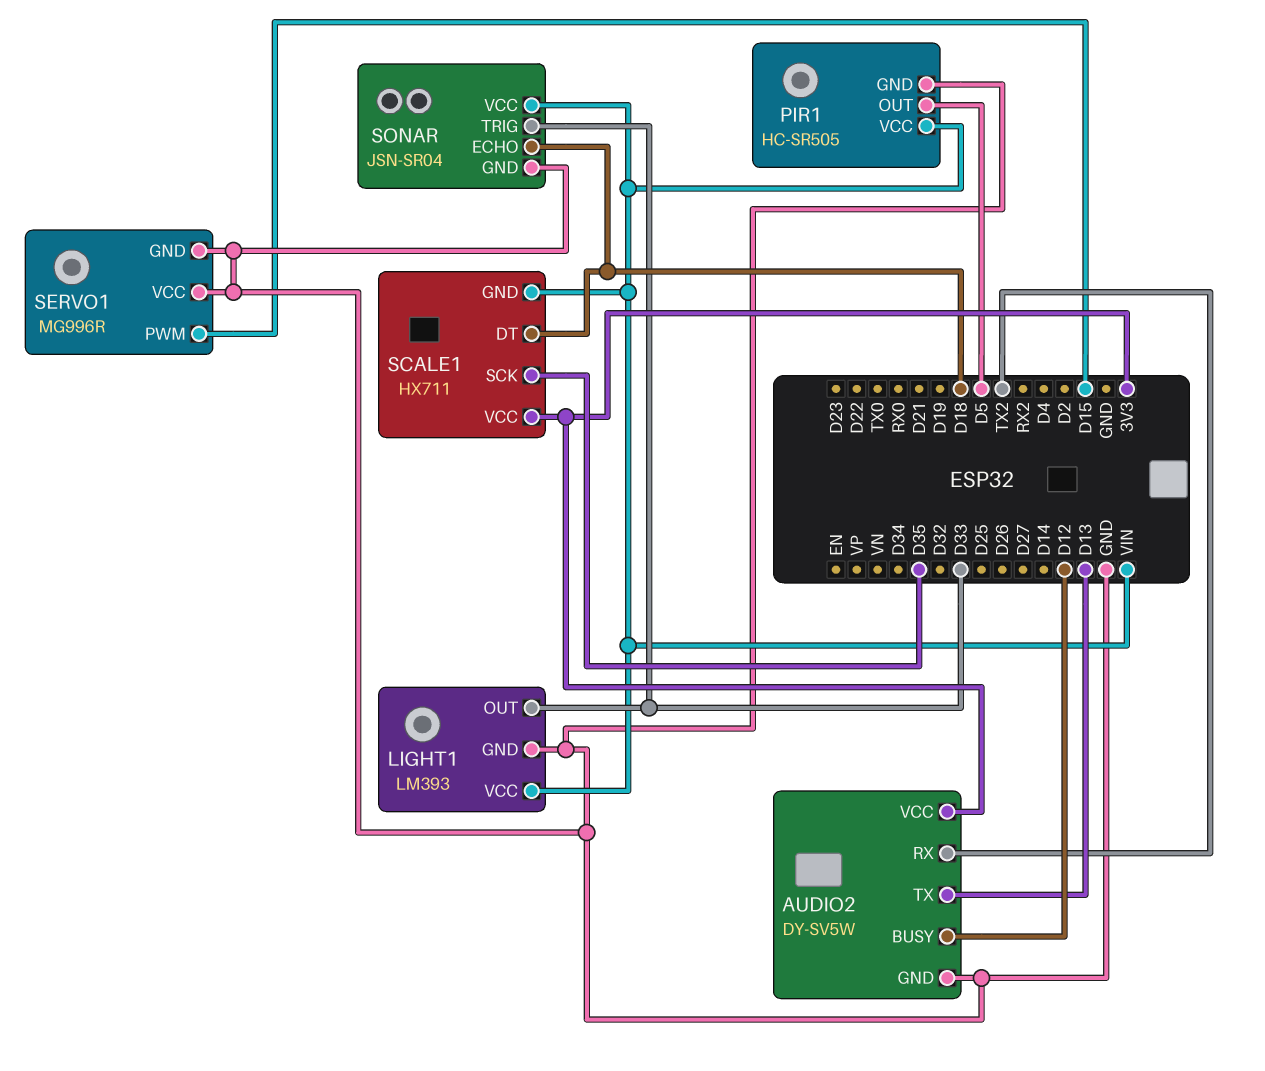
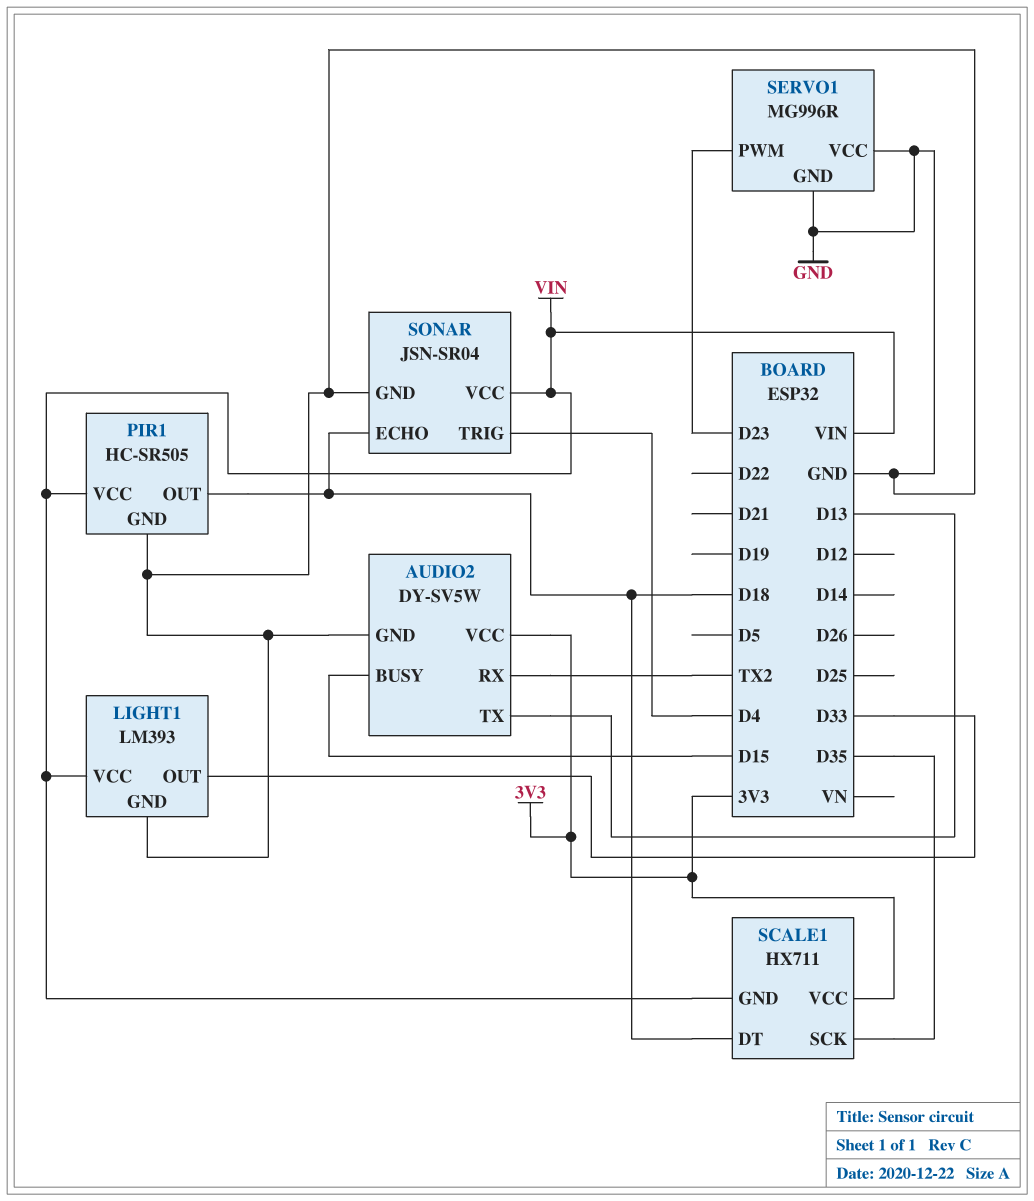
AUDIO2 pin BUSY: D12 -> D15
PIR1 pin OUT: D5 -> D18
SERVO1 pin PWM: D15 -> D23
SONAR pin TRIG: D33 -> D4

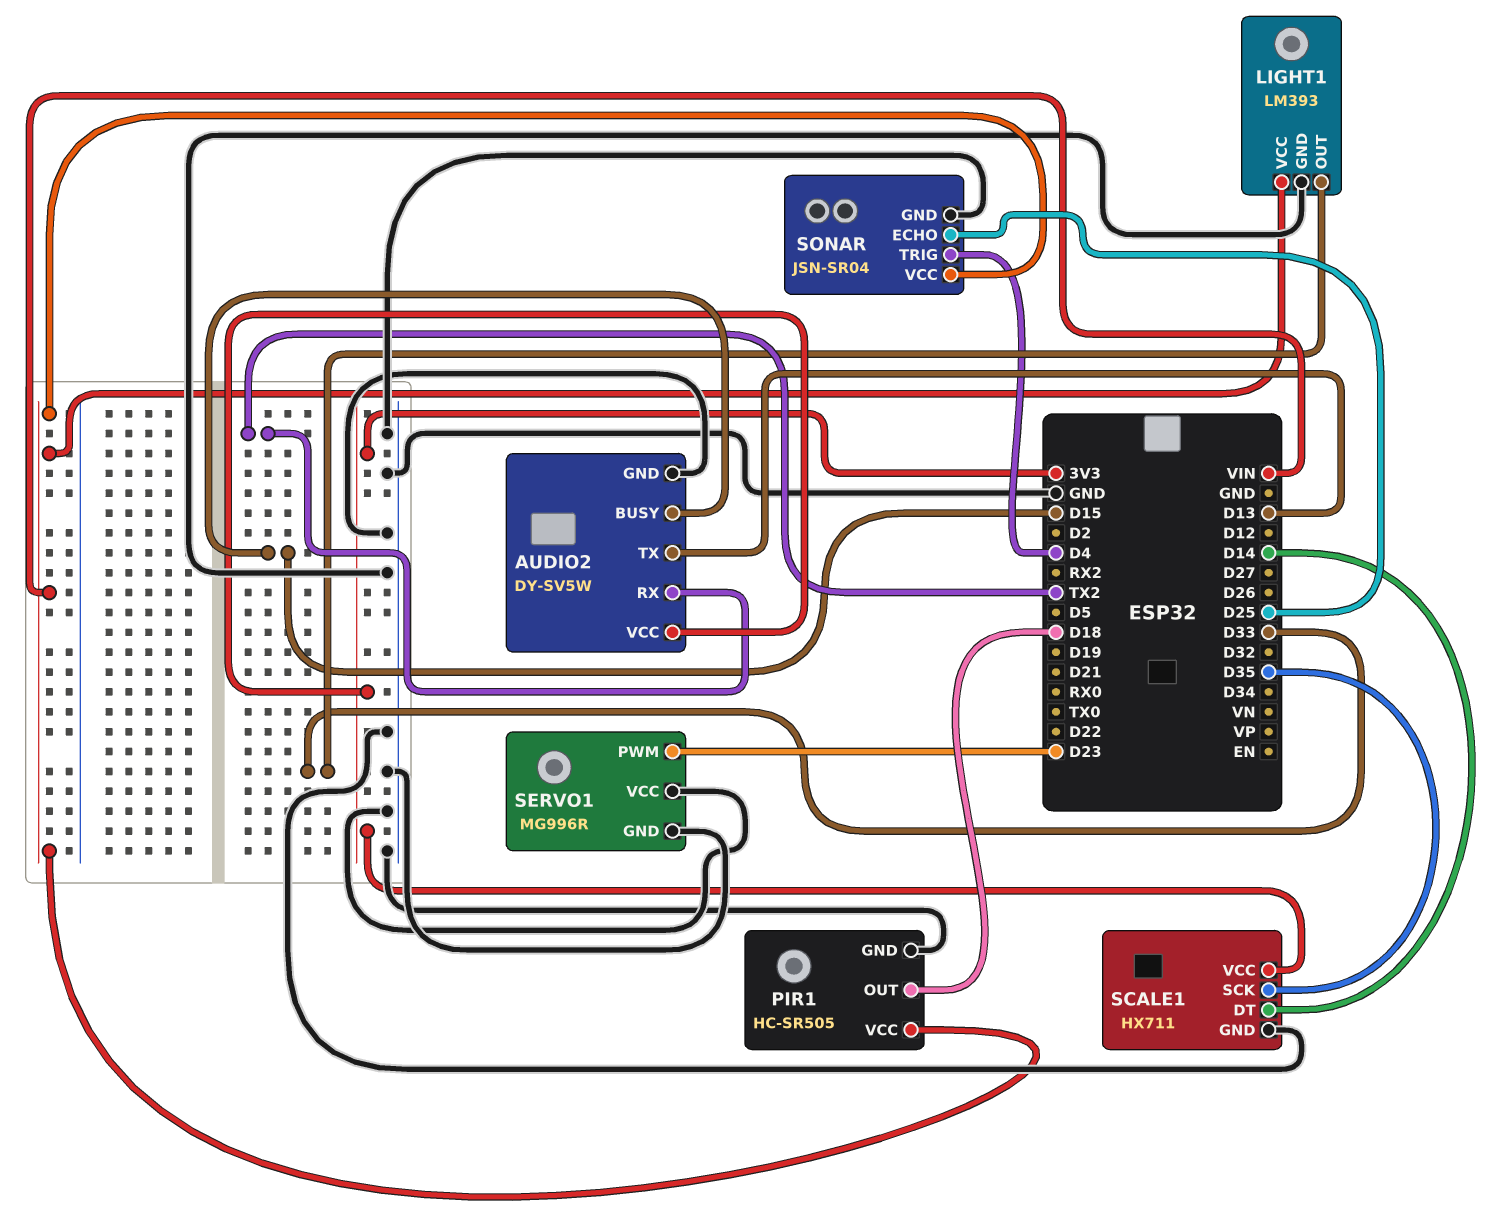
SCALE1 pin DT: D18 -> D14
SCALE1 pin GND: VIN -> GND
SONAR pin ECHO: D18 -> D25

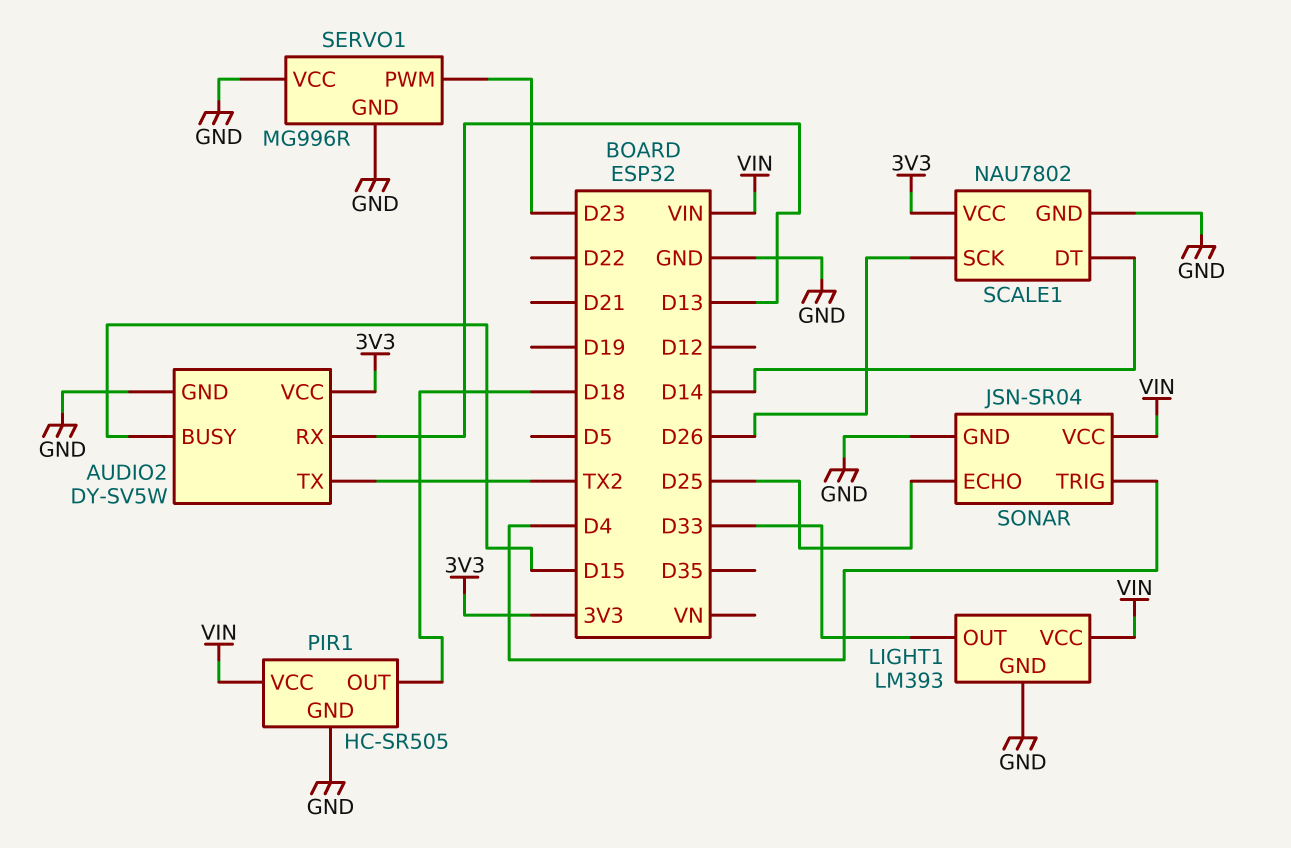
AUDIO2 pin RX: TX2 -> D13
AUDIO2 pin TX: D13 -> TX2
SCALE1: HX711 -> NAU7802
SCALE1 pin SCK: D35 -> D26

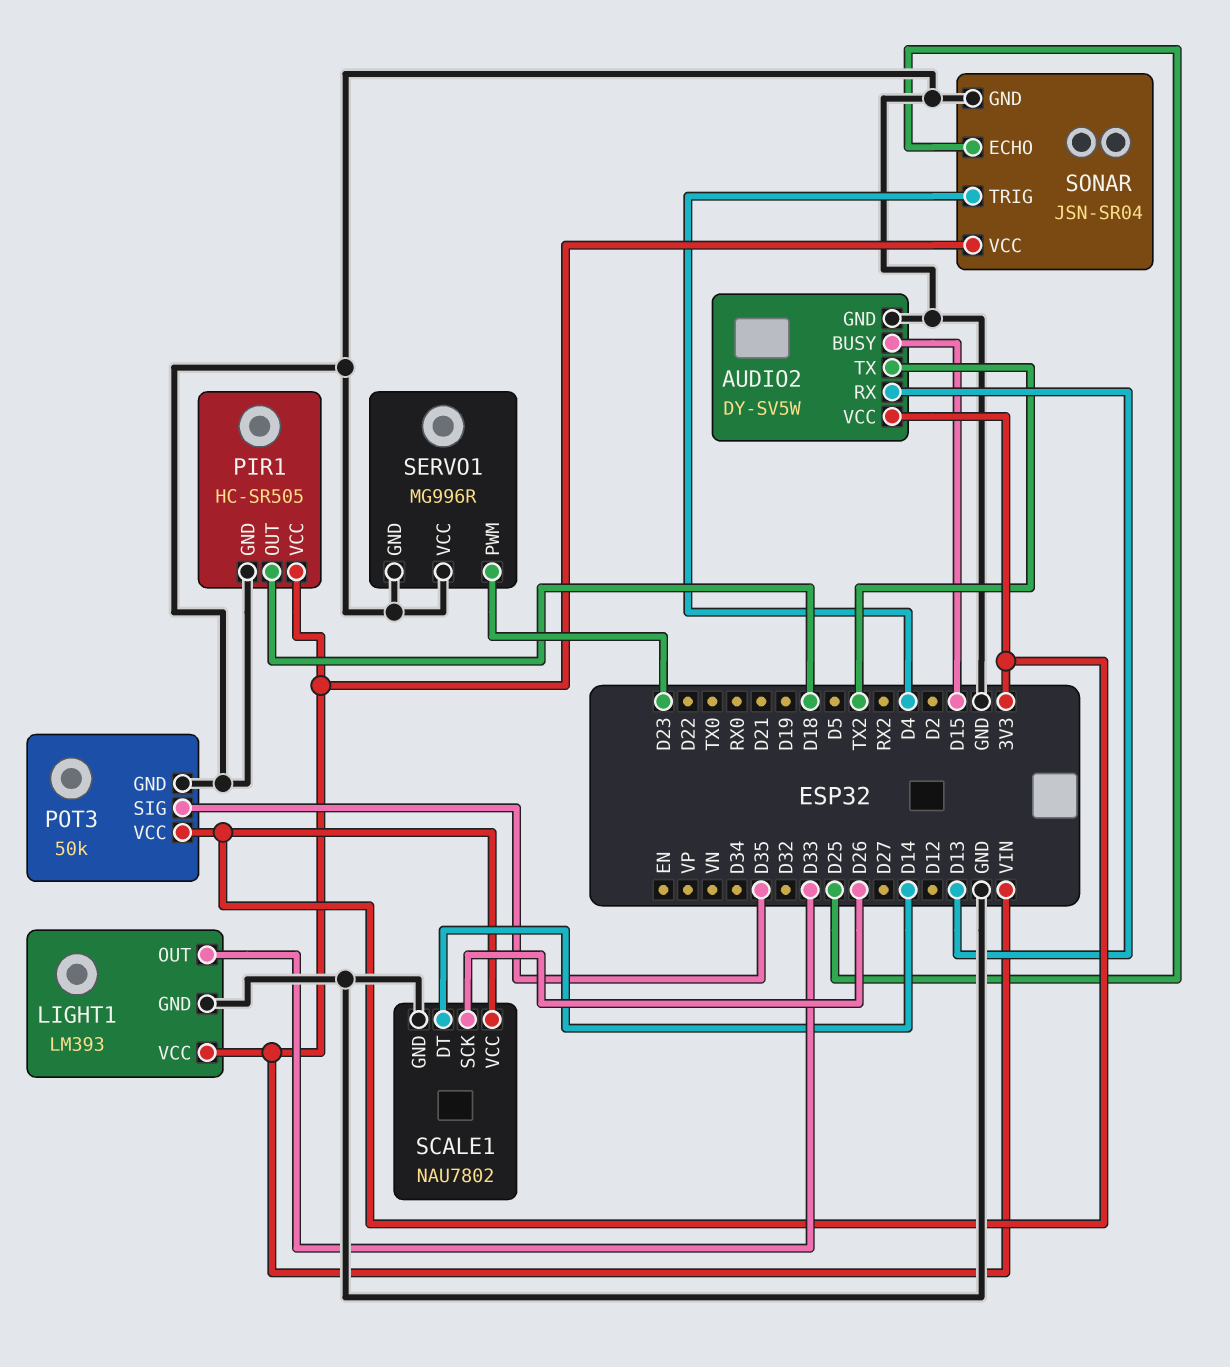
POT3: none -> 50k
POT3 pin GND: none -> GND
POT3 pin SIG: none -> D35
POT3 pin VCC: none -> 3V3

